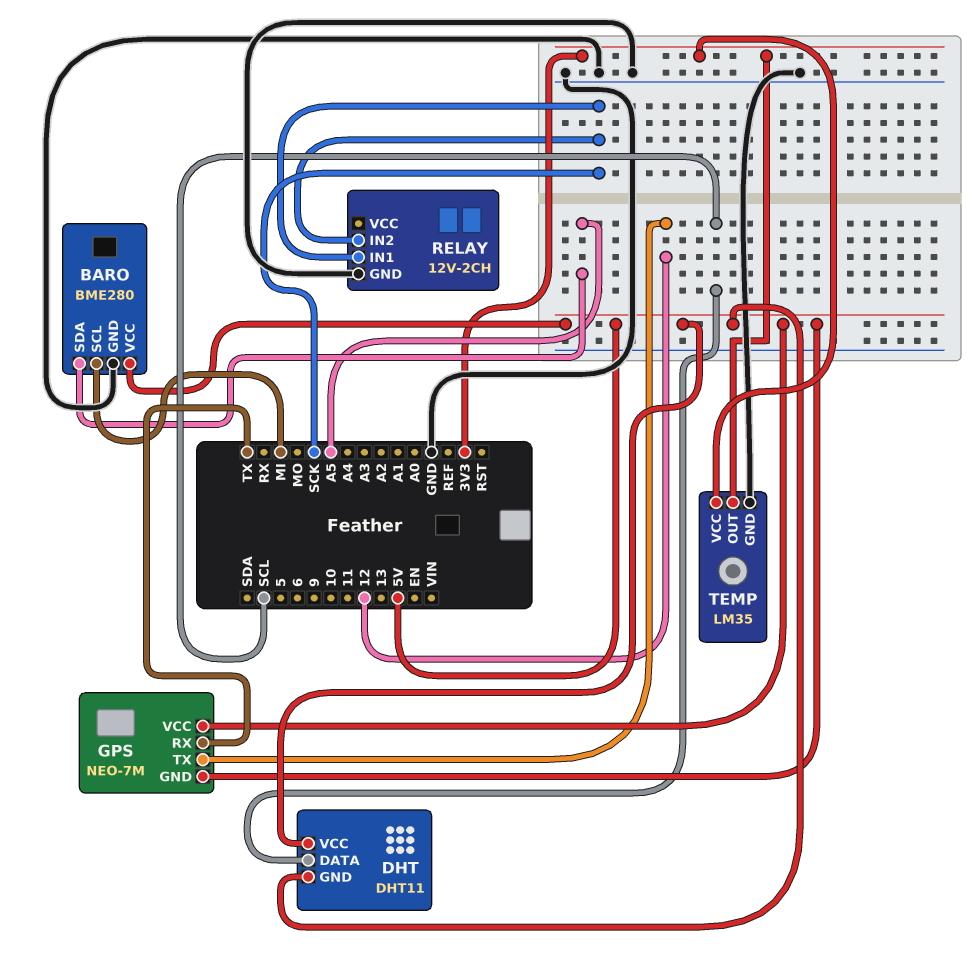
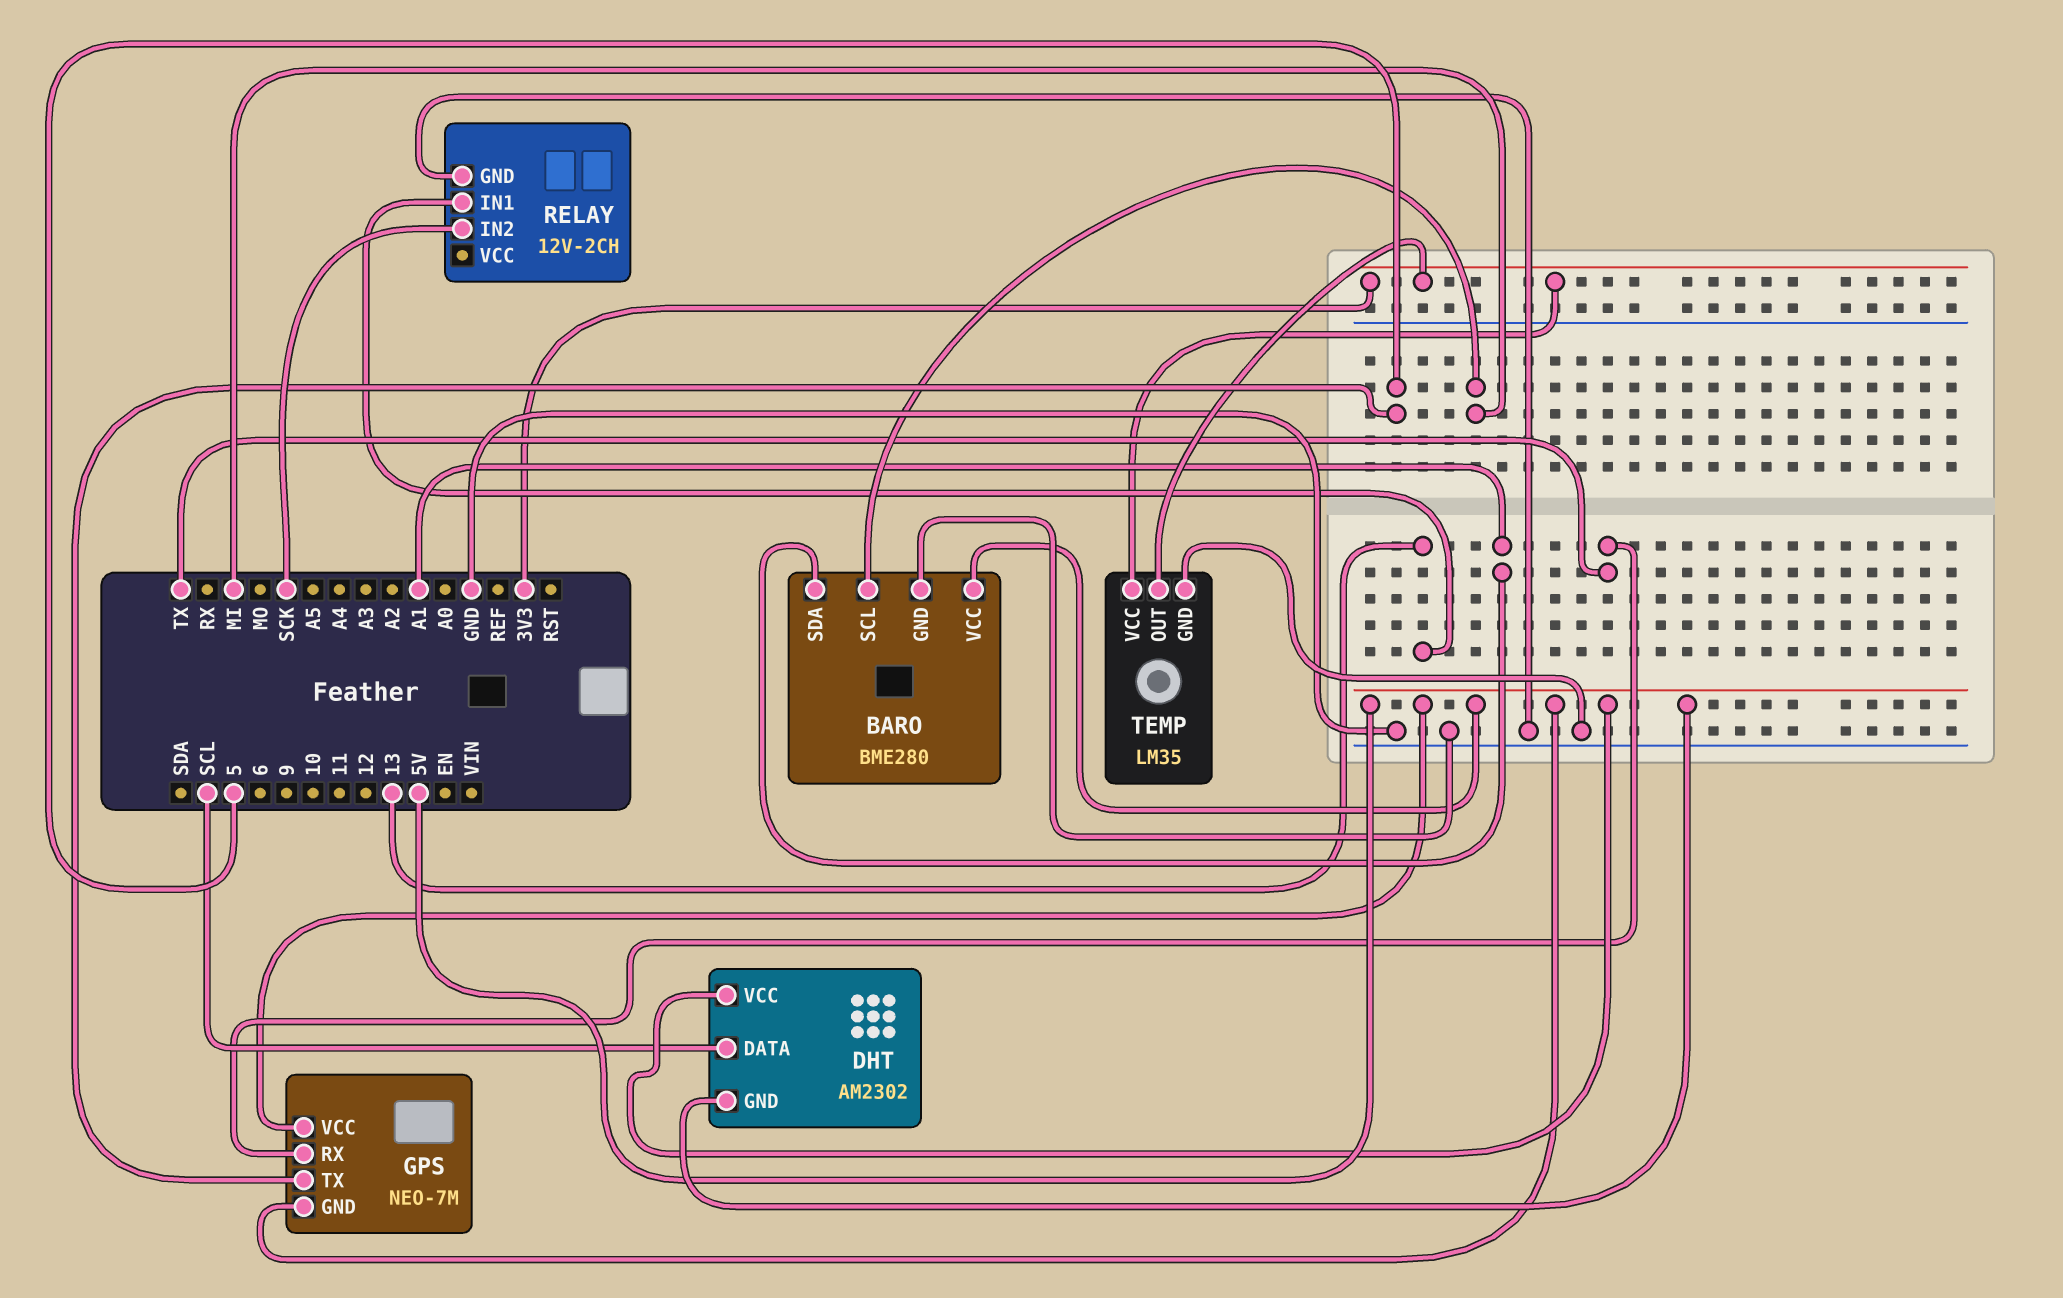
BARO pin SDA: A5 -> A1
DHT: DHT11 -> AM2302
GPS pin TX: 12 -> 5
RELAY pin IN1: SCK -> 13

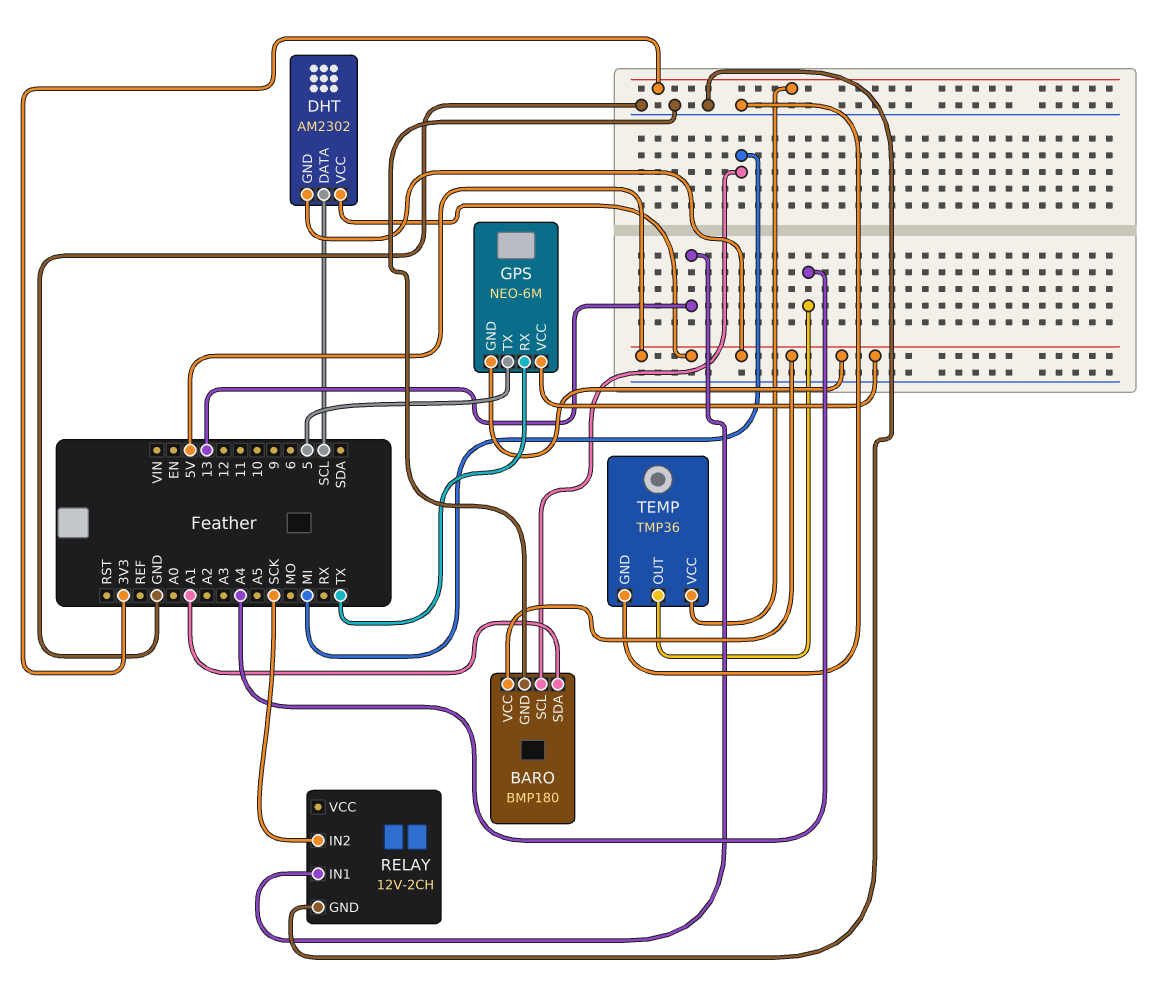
BARO: BME280 -> BMP180
GPS: NEO-7M -> NEO-6M
TEMP: LM35 -> TMP36
TEMP pin OUT: 3V3 -> A4

